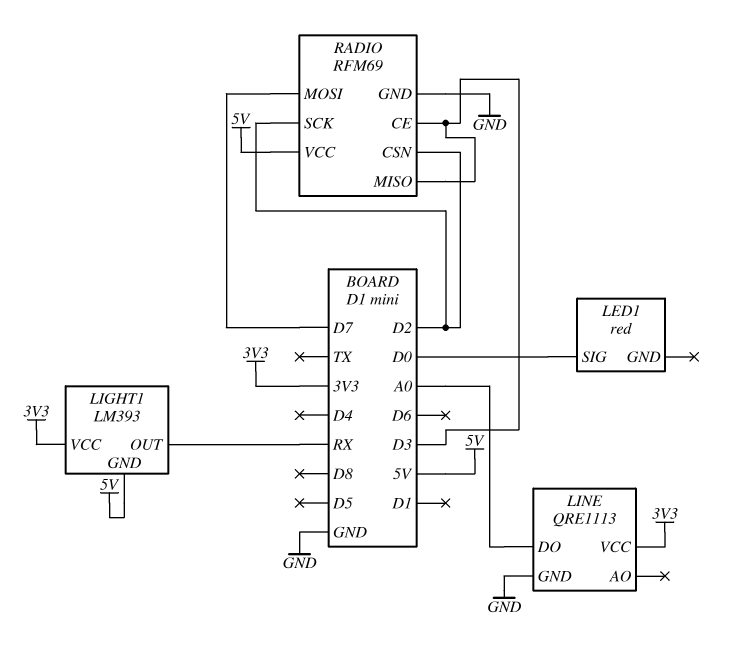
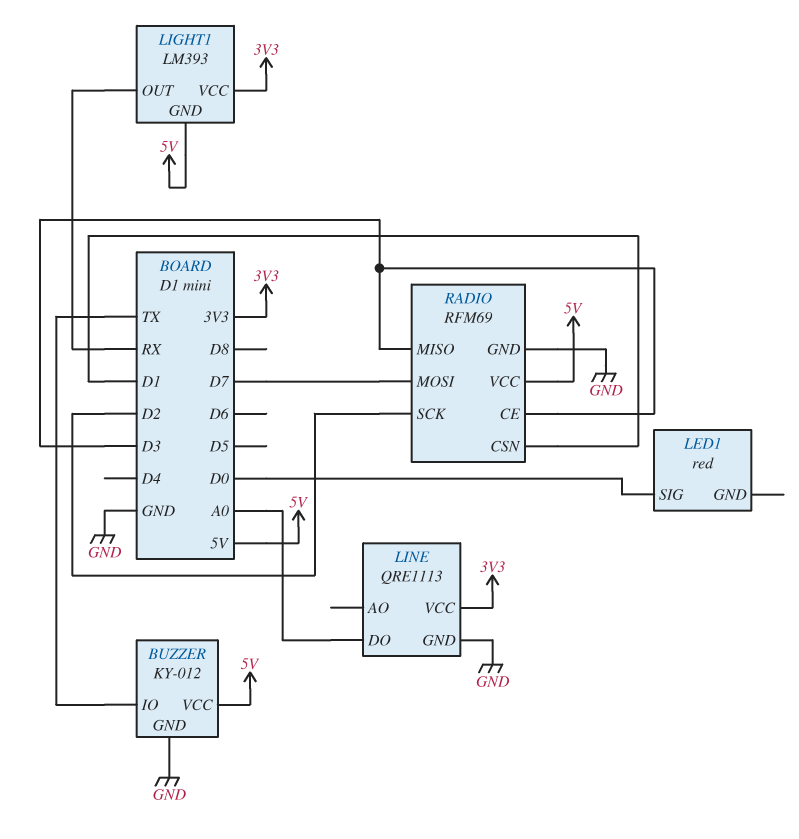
BUZZER: none -> KY-012
BUZZER pin GND: none -> GND
BUZZER pin IO: none -> TX
BUZZER pin VCC: none -> 5V
RADIO pin CSN: D2 -> D1

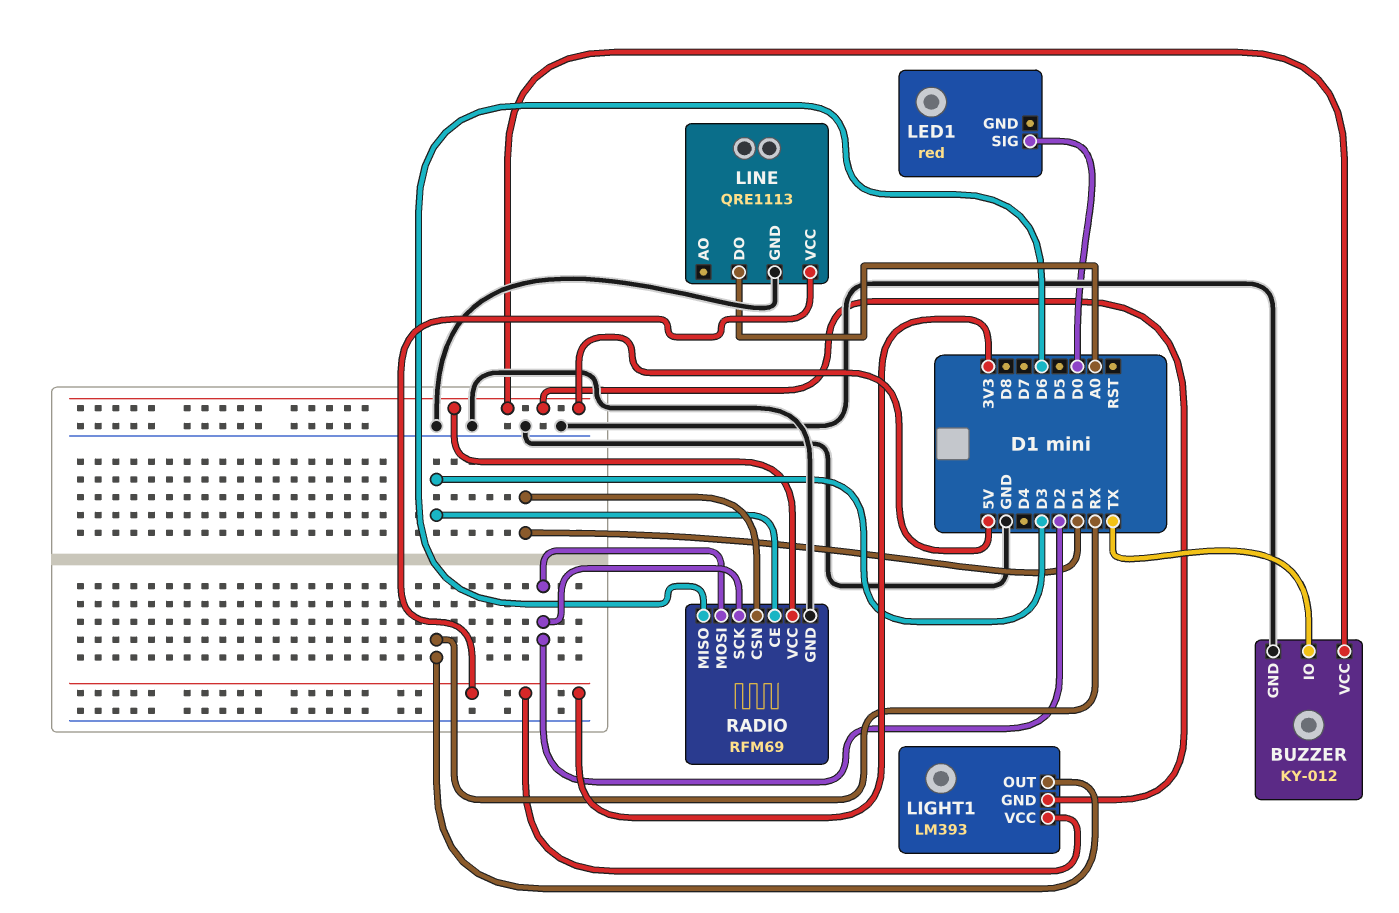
RADIO pin MISO: D3 -> D6
RADIO pin MOSI: D7 -> D2

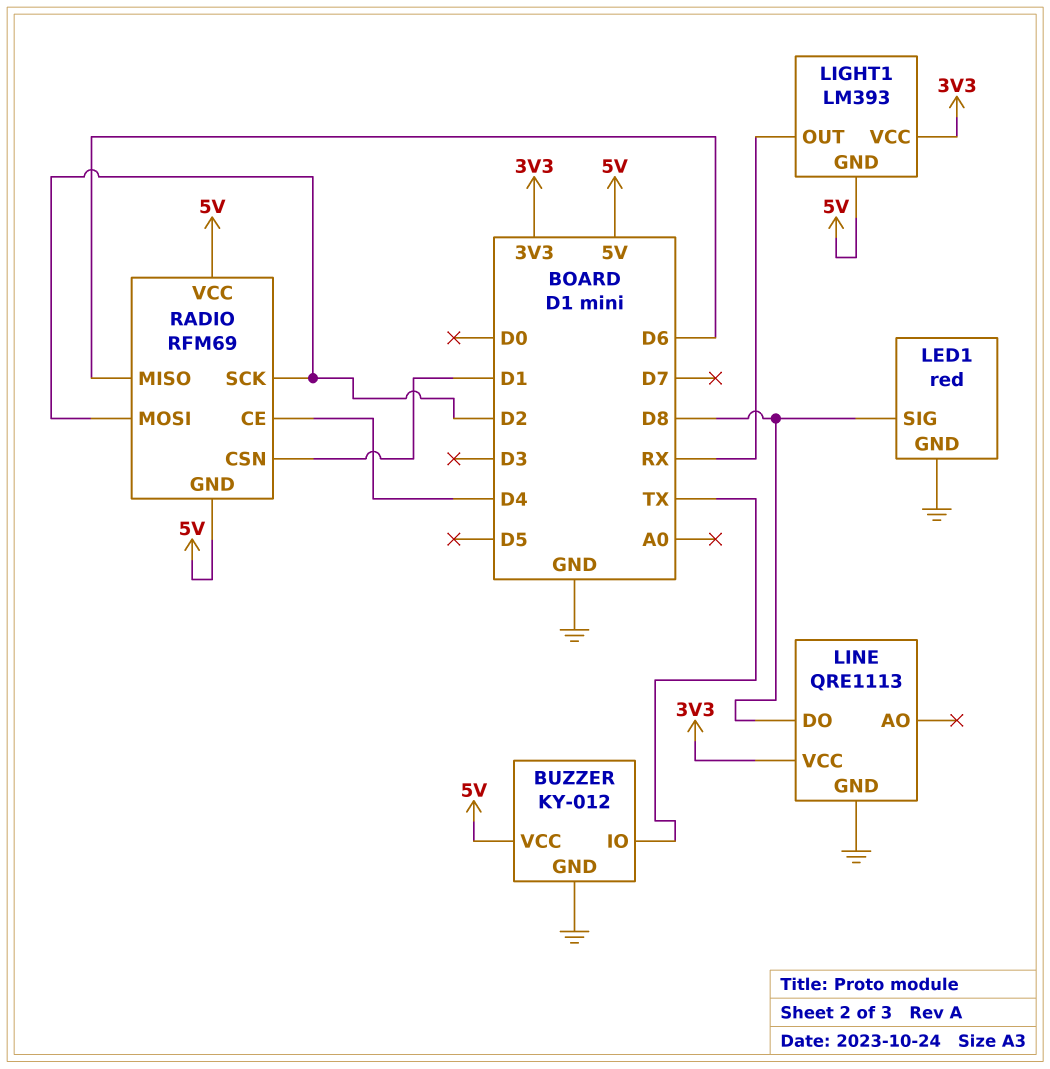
LED1 pin GND: none -> GND
LED1 pin SIG: D0 -> D8
LINE pin DO: A0 -> D8
RADIO pin CE: D3 -> D4
RADIO pin GND: GND -> 5V

